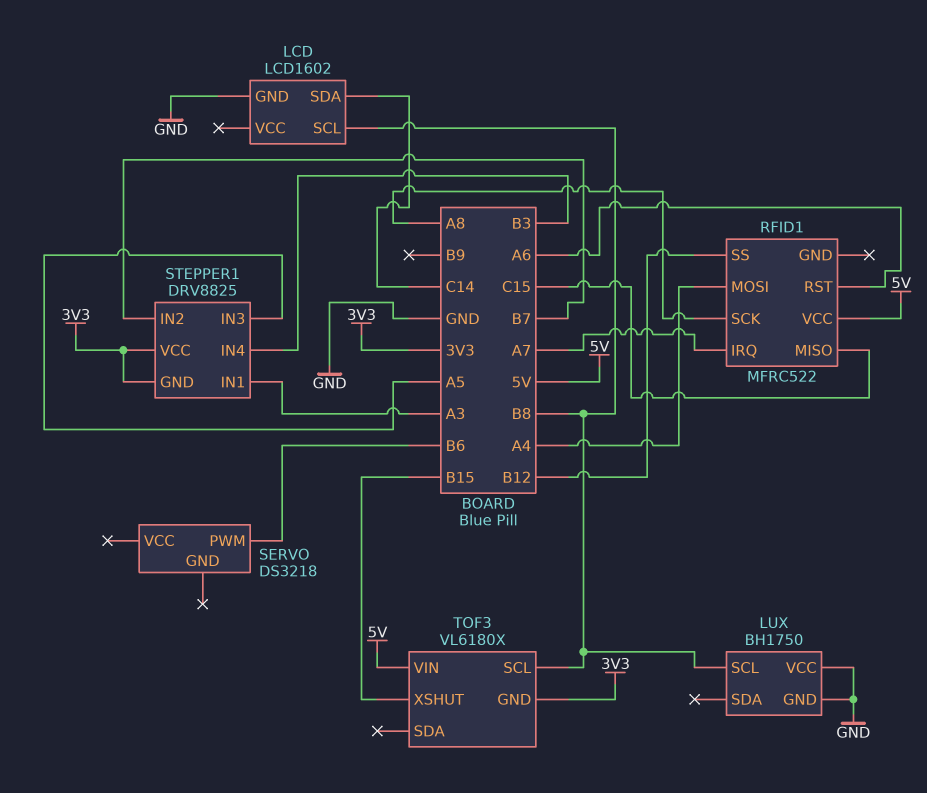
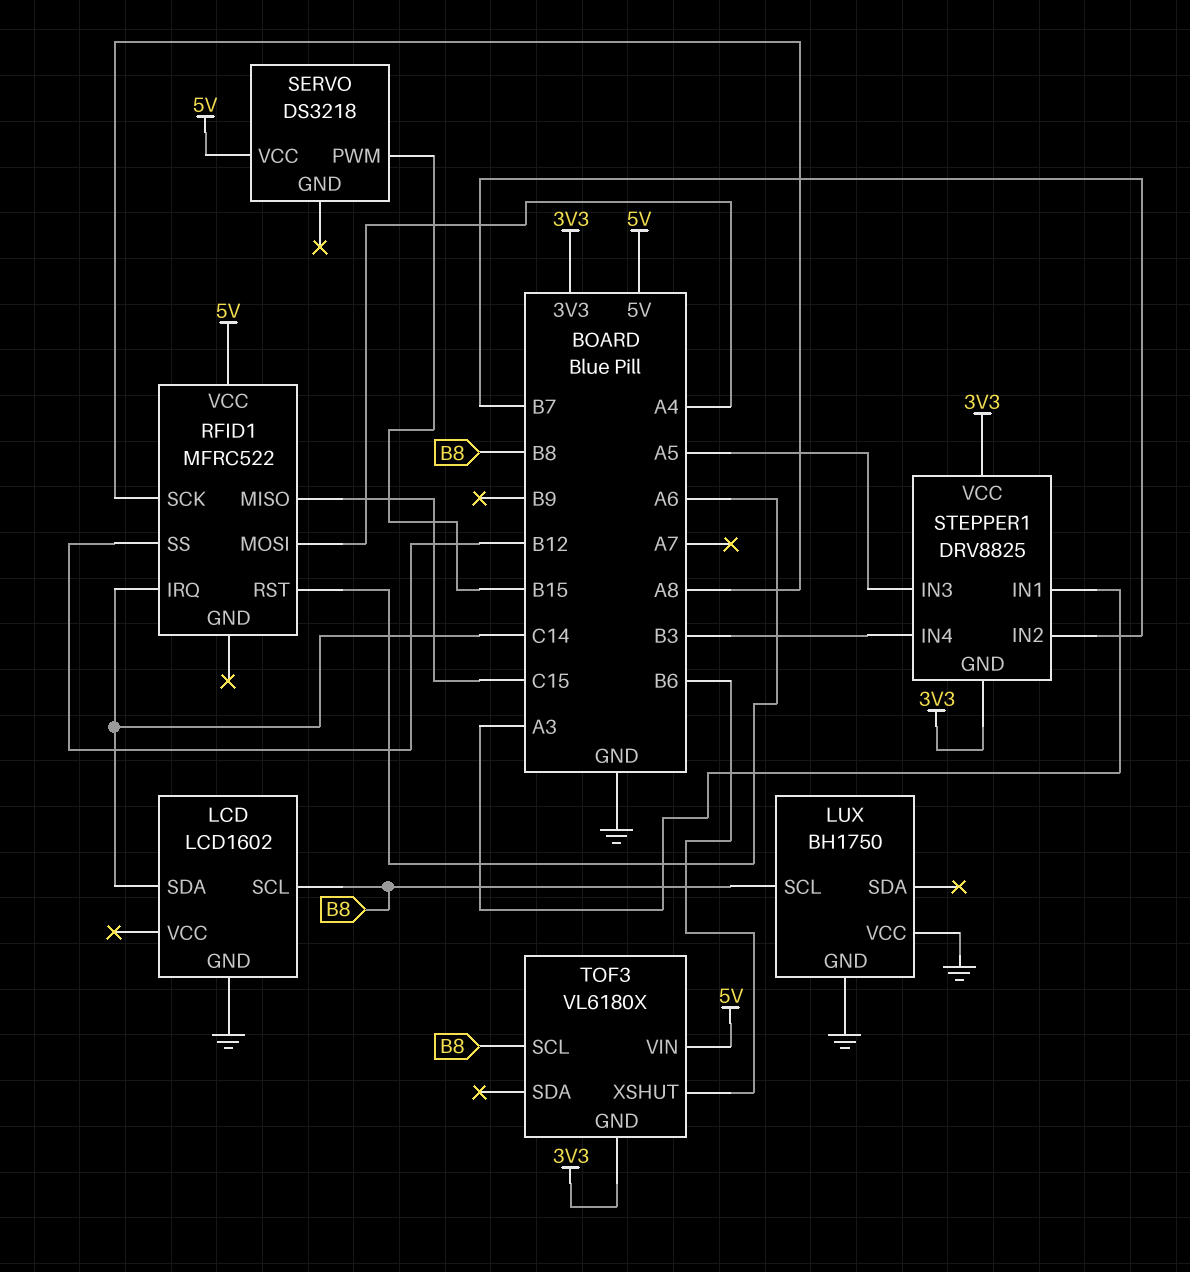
RFID1 pin IRQ: A7 -> C14
SERVO pin PWM: B6 -> B15
SERVO pin VCC: none -> 5V
TOF3 pin XSHUT: B15 -> B6

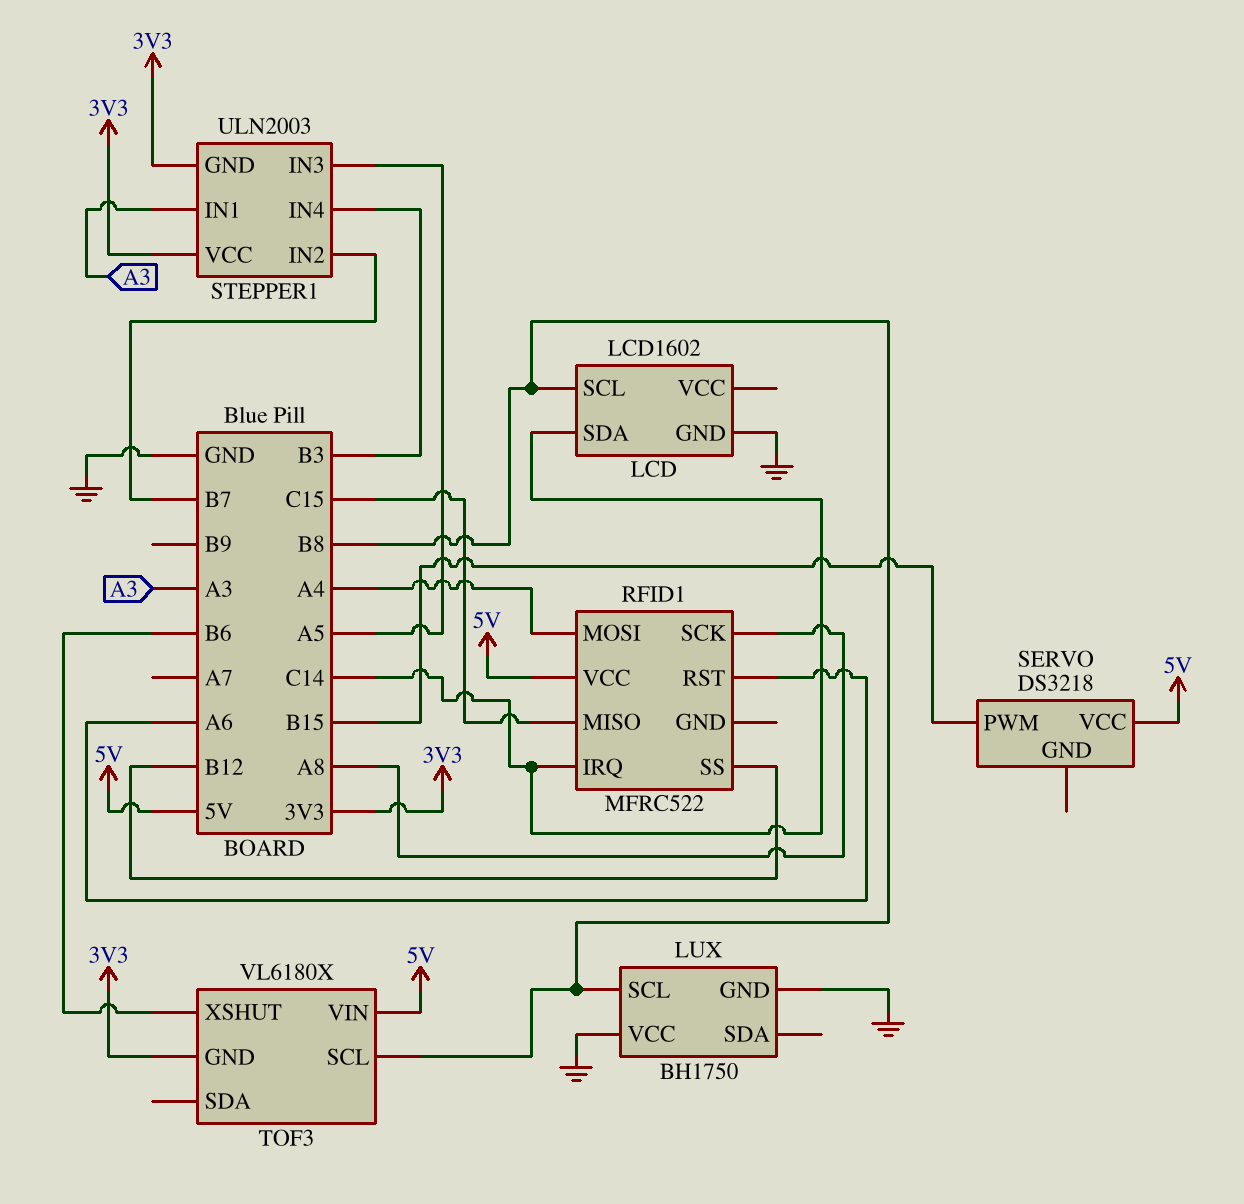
STEPPER1: DRV8825 -> ULN2003

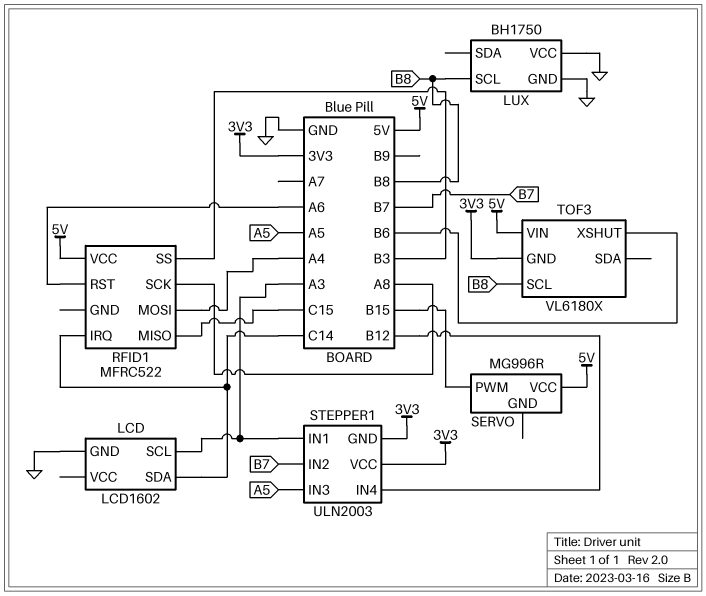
LCD pin SCL: B8 -> A3
RFID1 pin SS: B12 -> B3
SERVO: DS3218 -> MG996R
STEPPER1 pin IN4: B3 -> B12

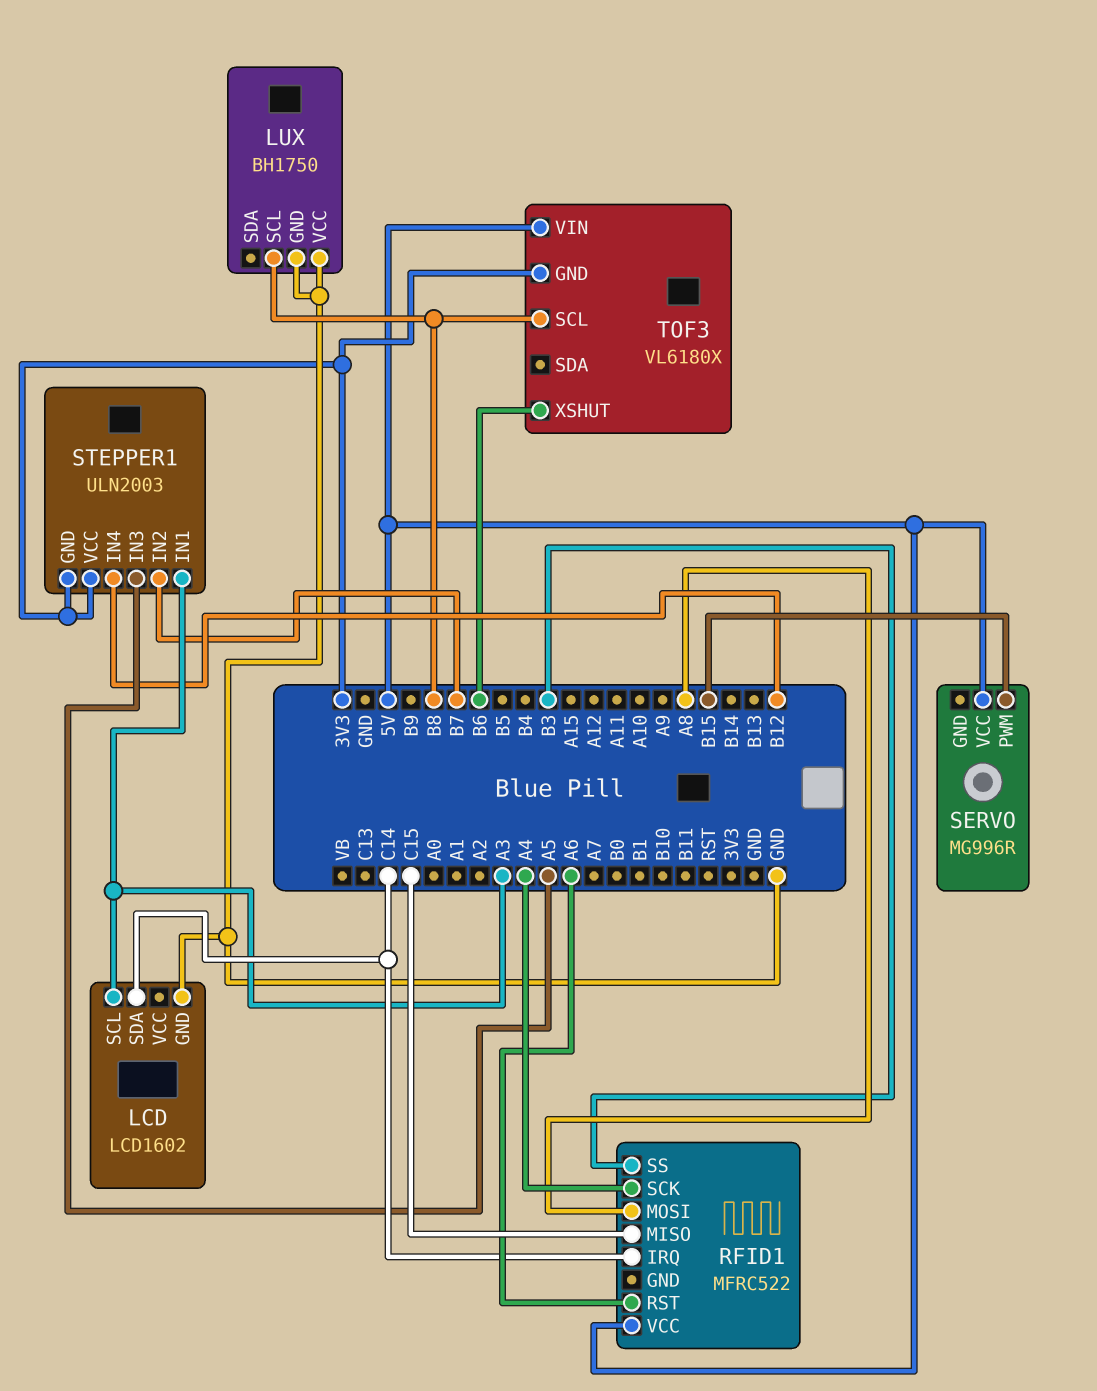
RFID1 pin MOSI: A4 -> A8
RFID1 pin SCK: A8 -> A4

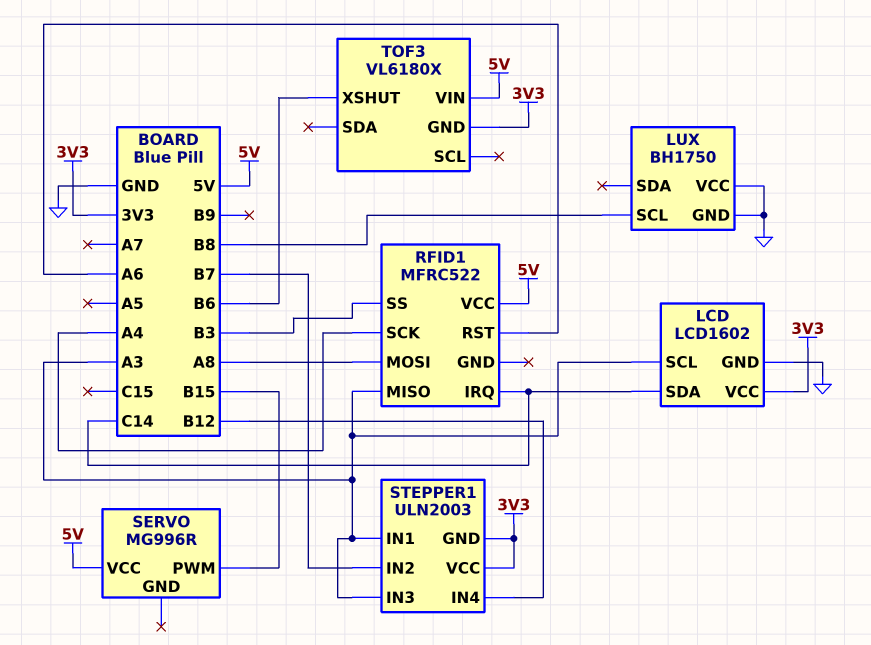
LCD pin VCC: none -> 3V3
RFID1 pin MISO: C15 -> A3
STEPPER1 pin IN3: A5 -> A3
TOF3 pin SCL: B8 -> none

